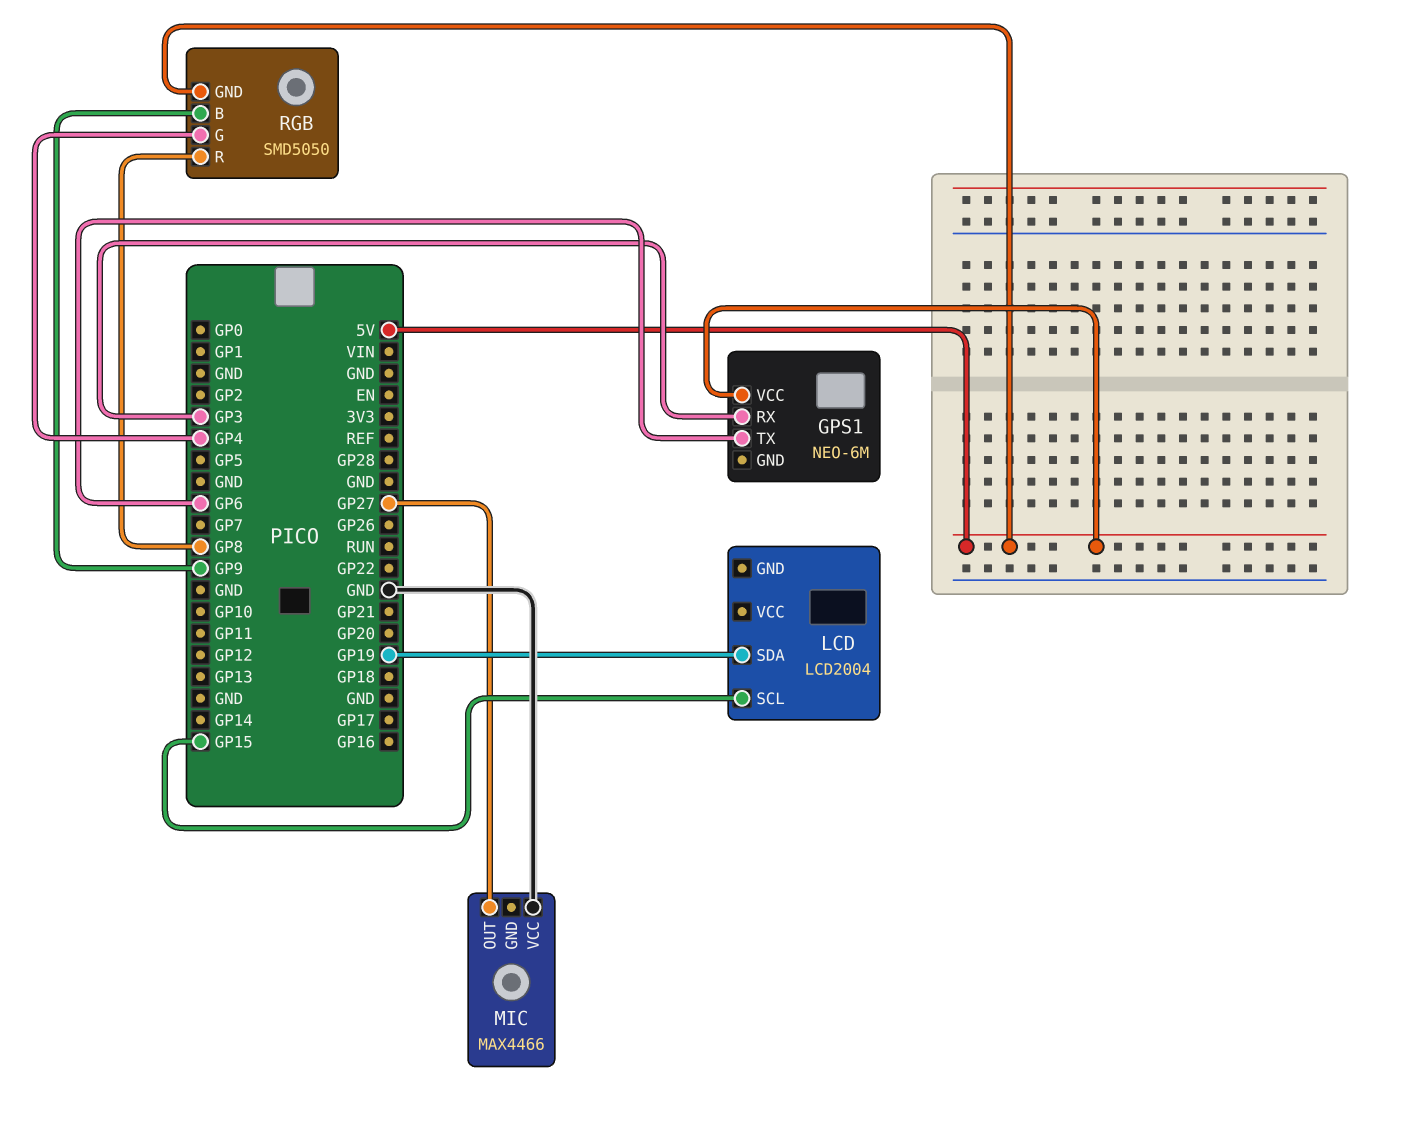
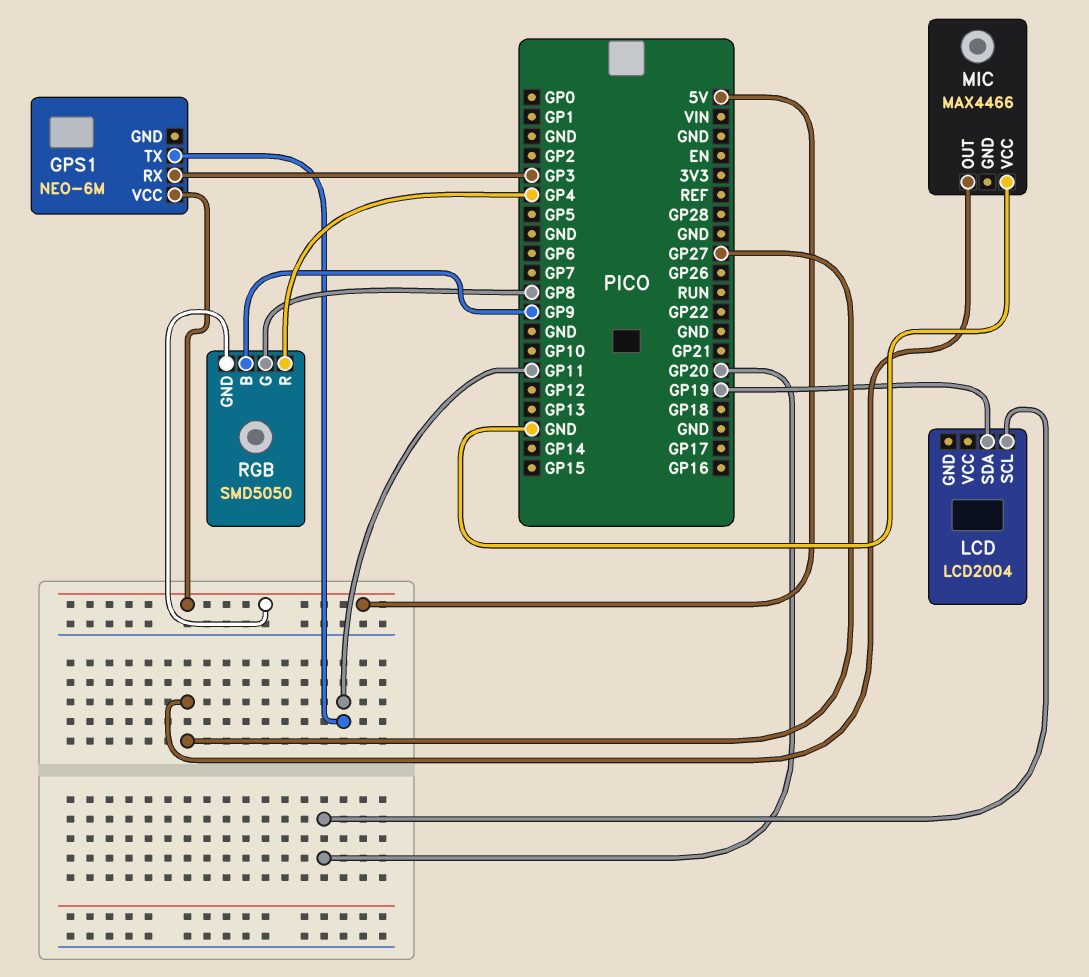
GPS1 pin TX: GP6 -> GP11
LCD pin SCL: GP15 -> GP20
RGB pin G: GP4 -> GP8
RGB pin R: GP8 -> GP4

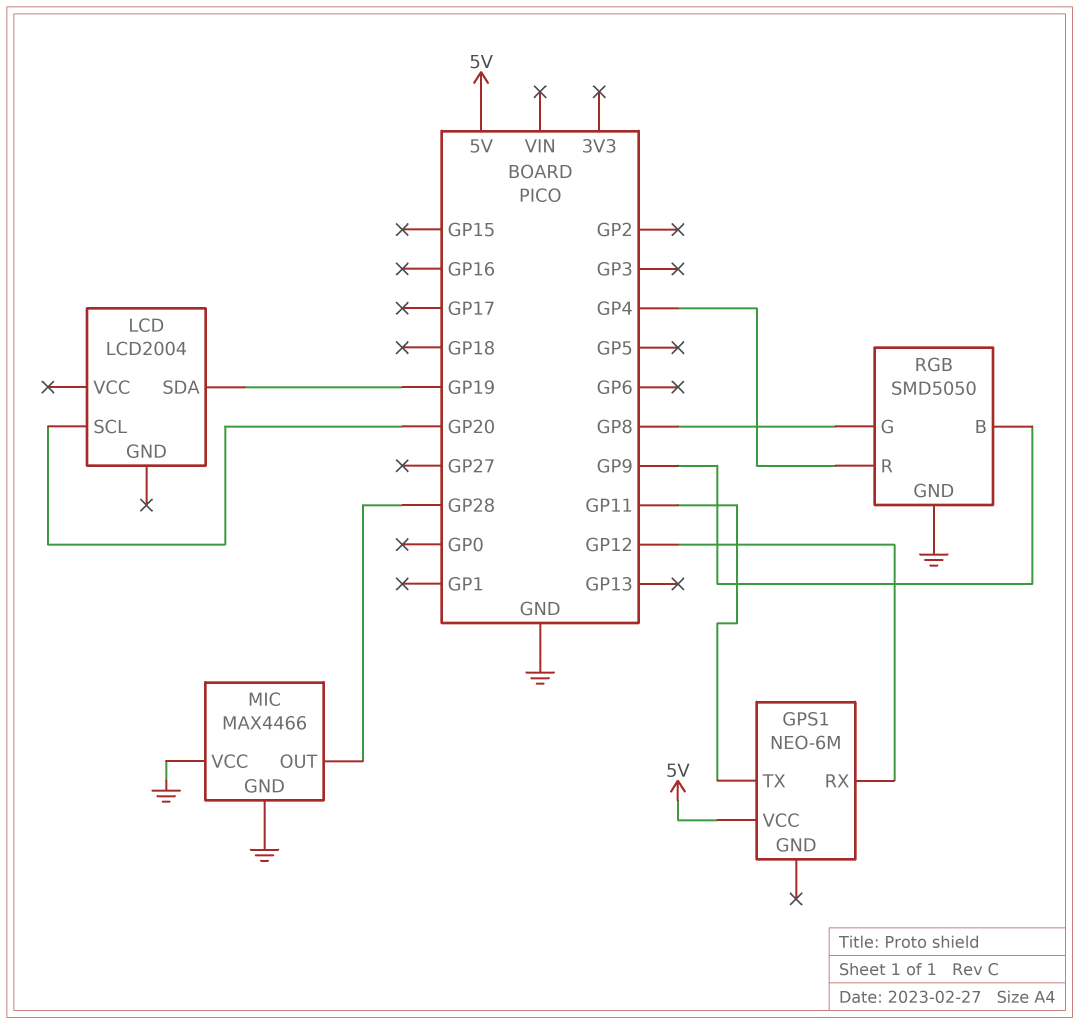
GPS1 pin RX: GP3 -> GP12
MIC pin GND: none -> GND
MIC pin OUT: GP27 -> GP28
RGB pin GND: 5V -> GND

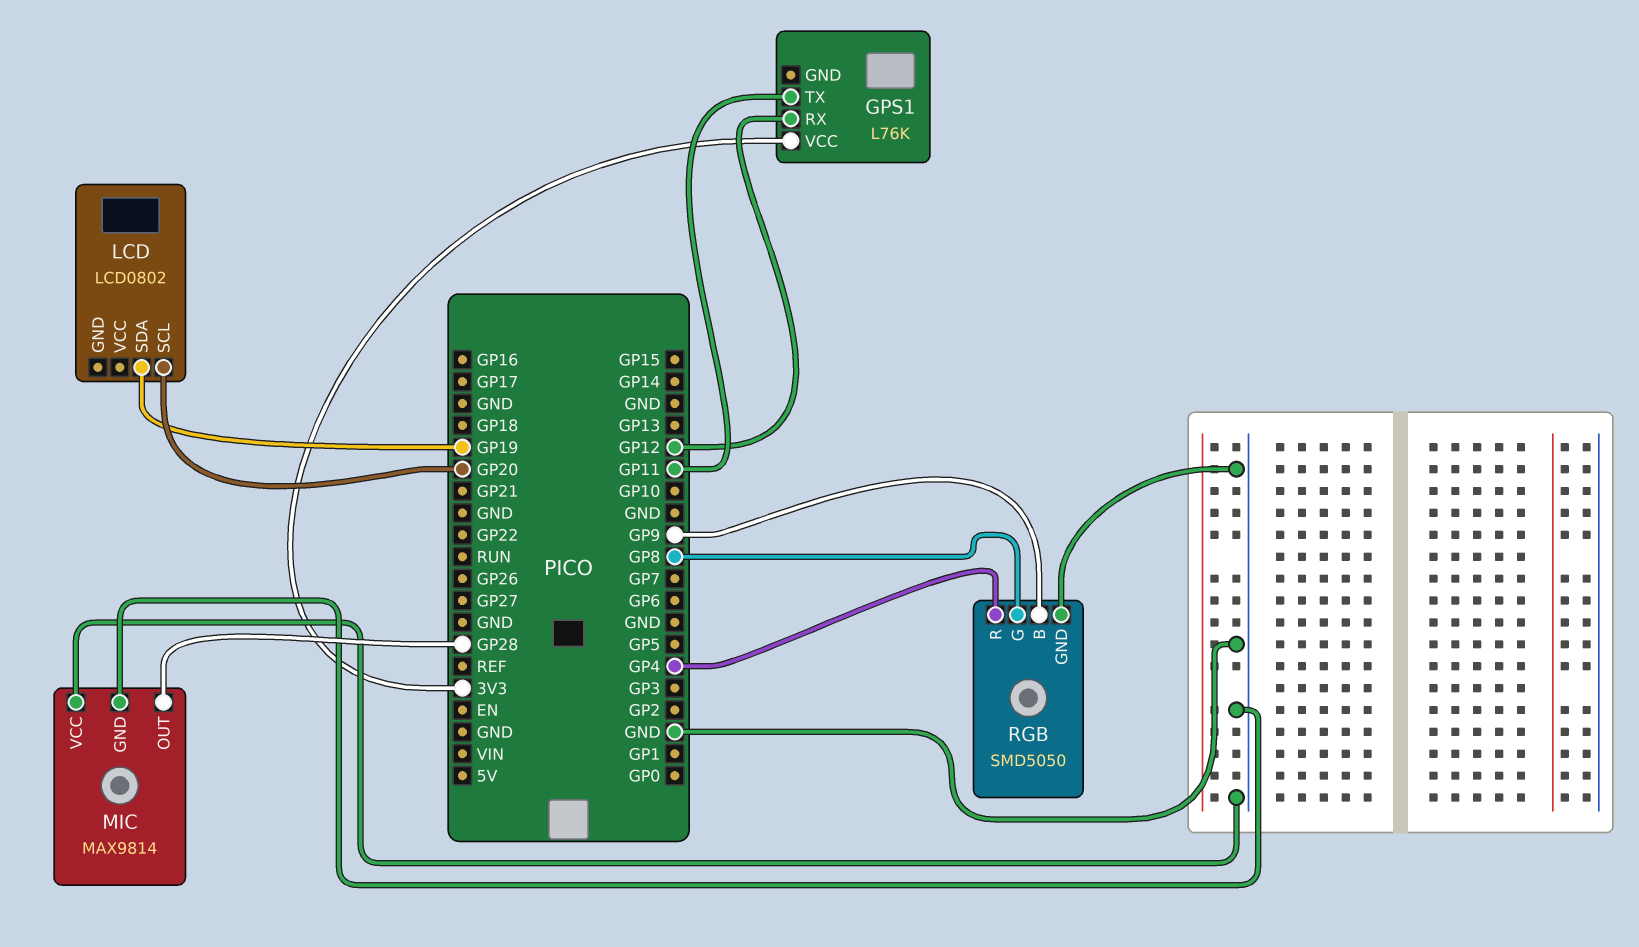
GPS1: NEO-6M -> L76K
GPS1 pin VCC: 5V -> 3V3
LCD: LCD2004 -> LCD0802
MIC: MAX4466 -> MAX9814

